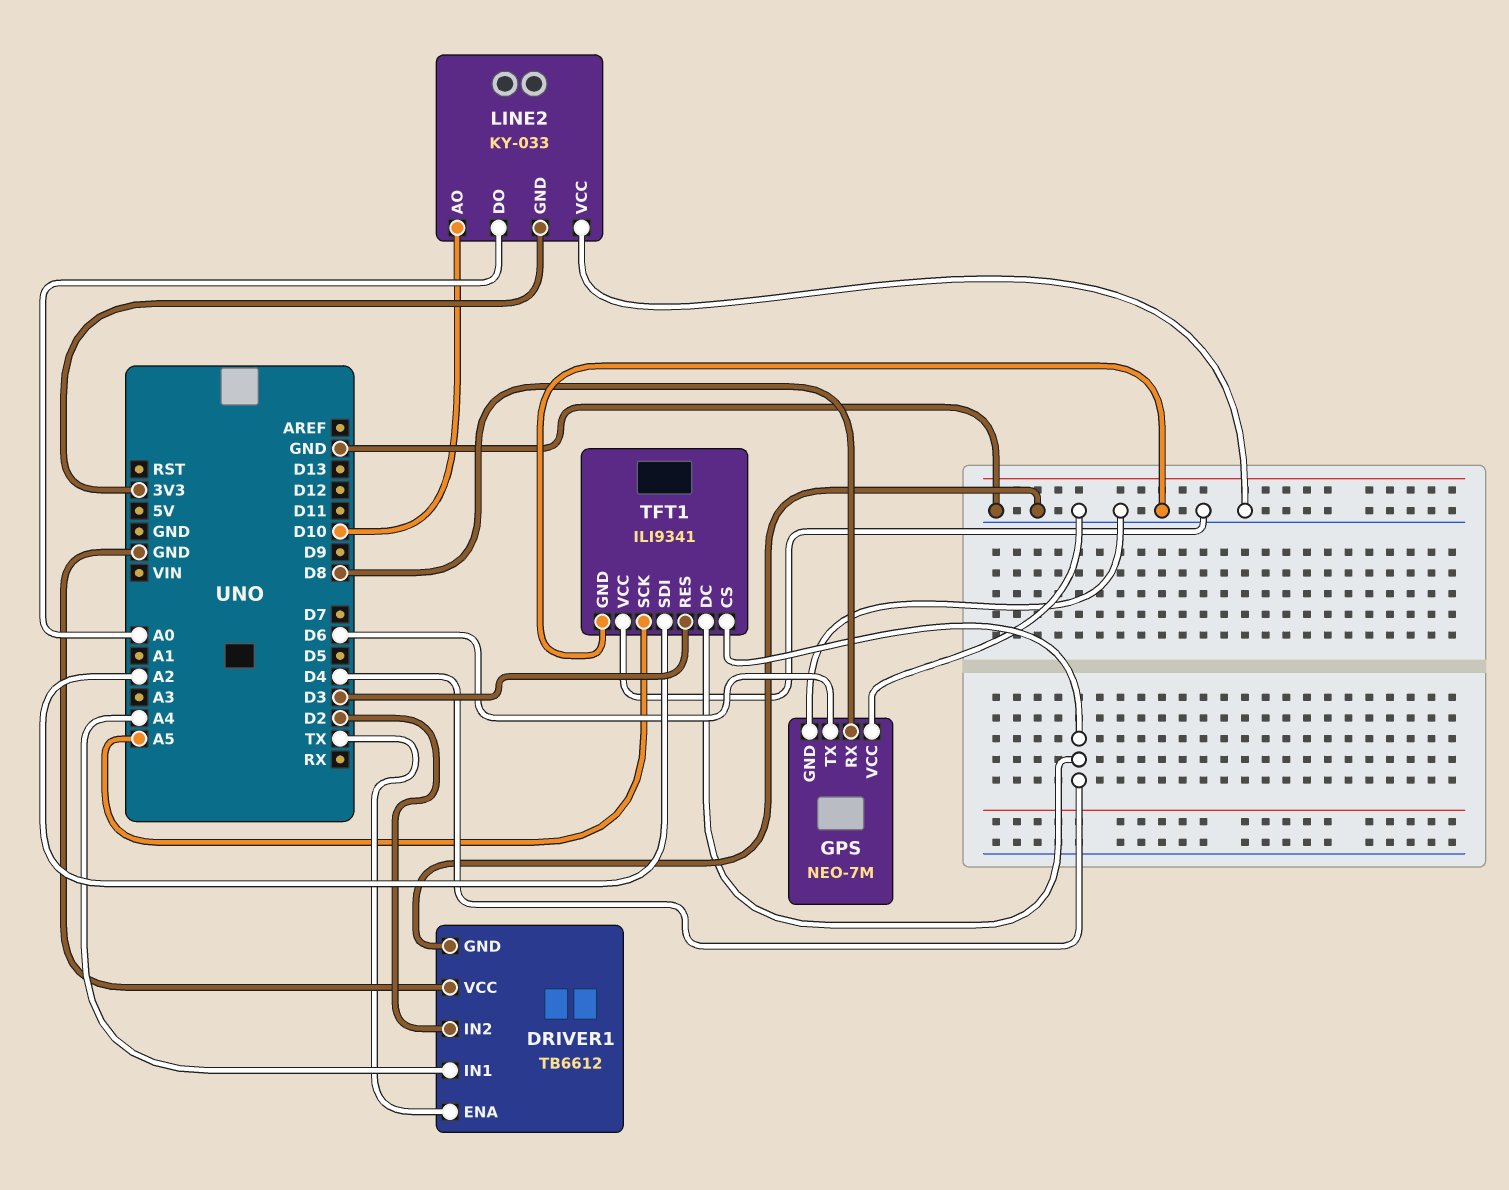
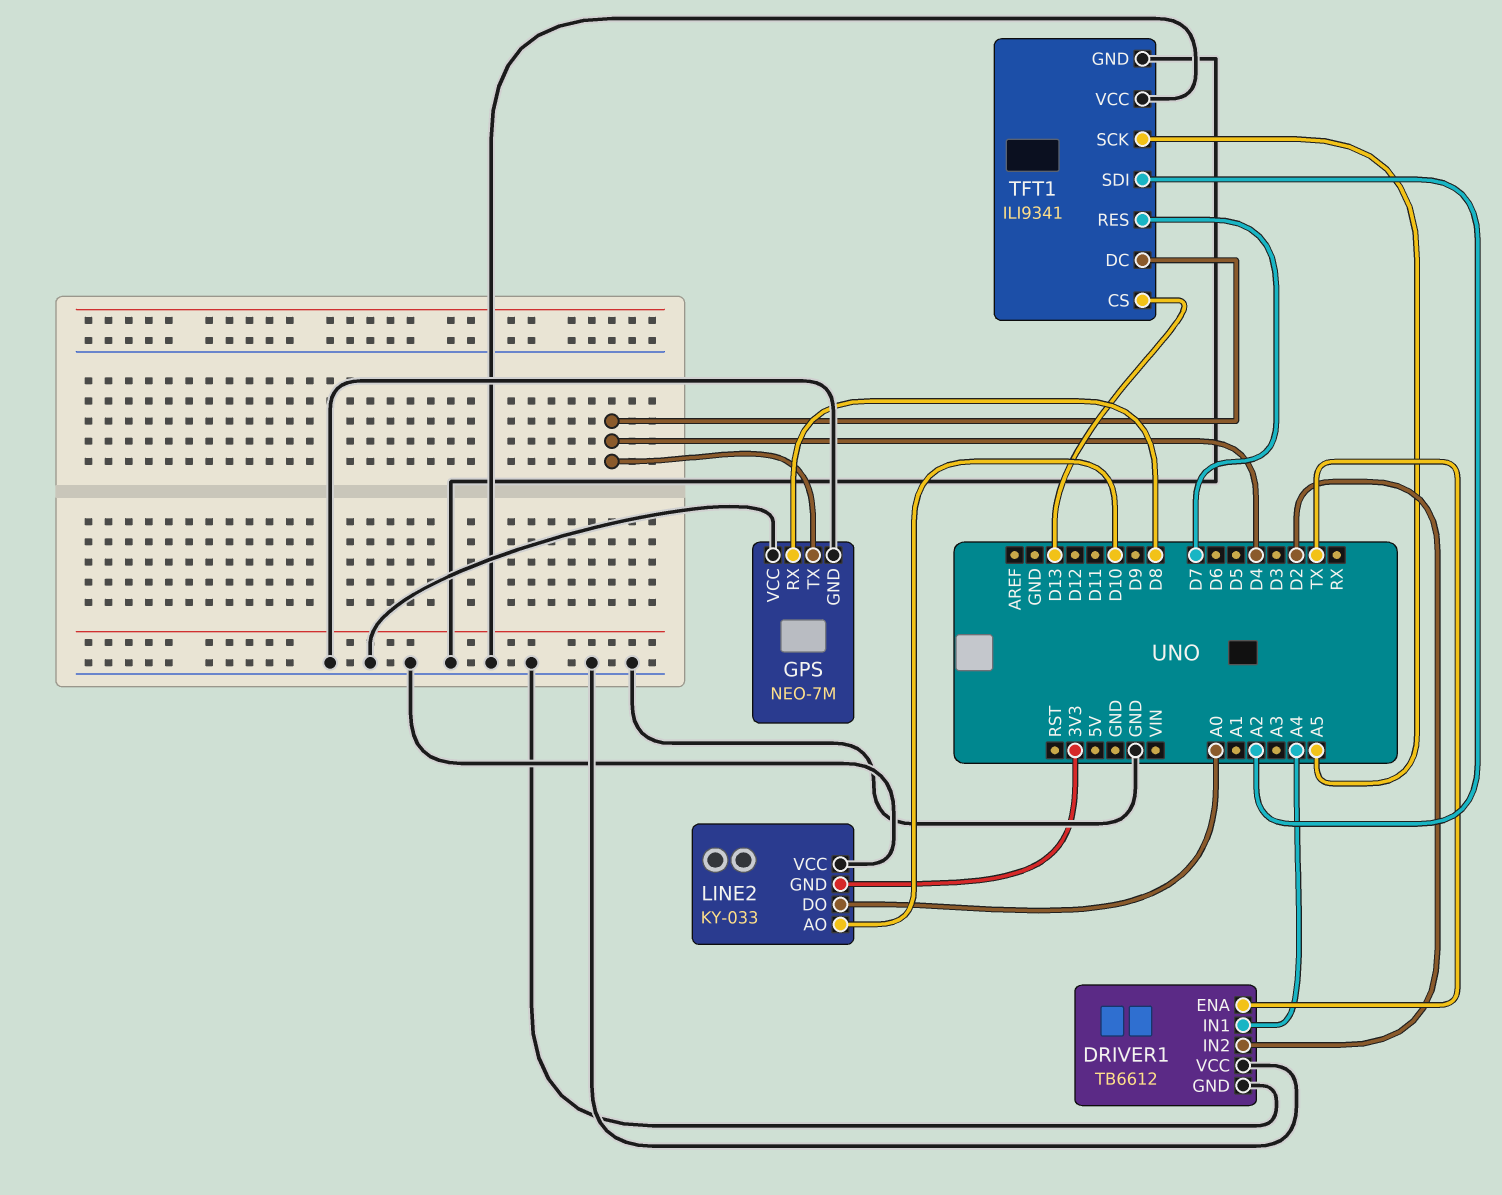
GPS pin TX: D6 -> D4
TFT1 pin CS: D4 -> D13
TFT1 pin RES: D3 -> D7

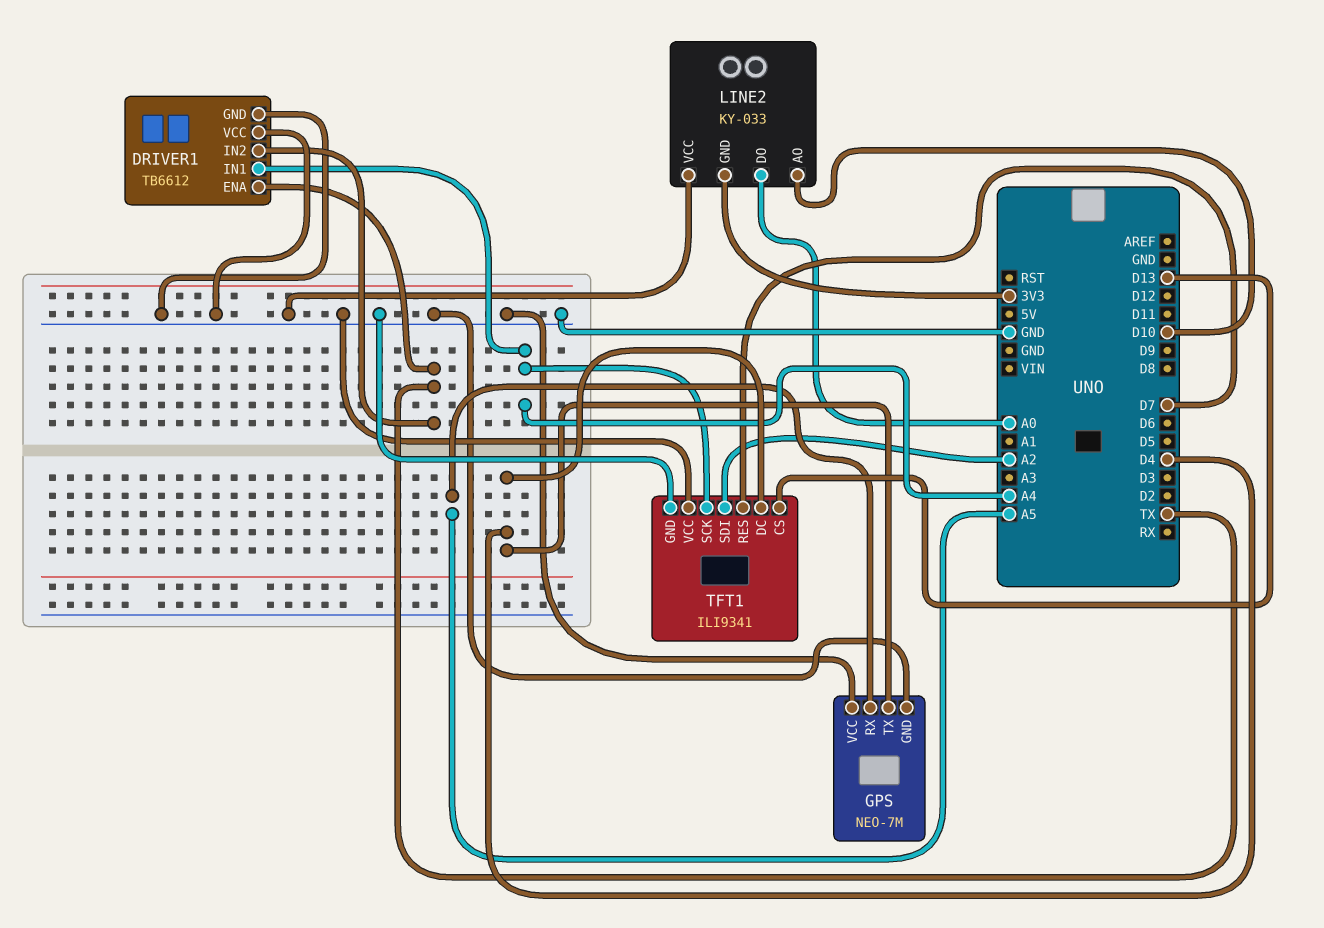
DRIVER1 pin IN2: D2 -> TX
GPS pin RX: D8 -> A5
TFT1 pin SCK: A5 -> A4

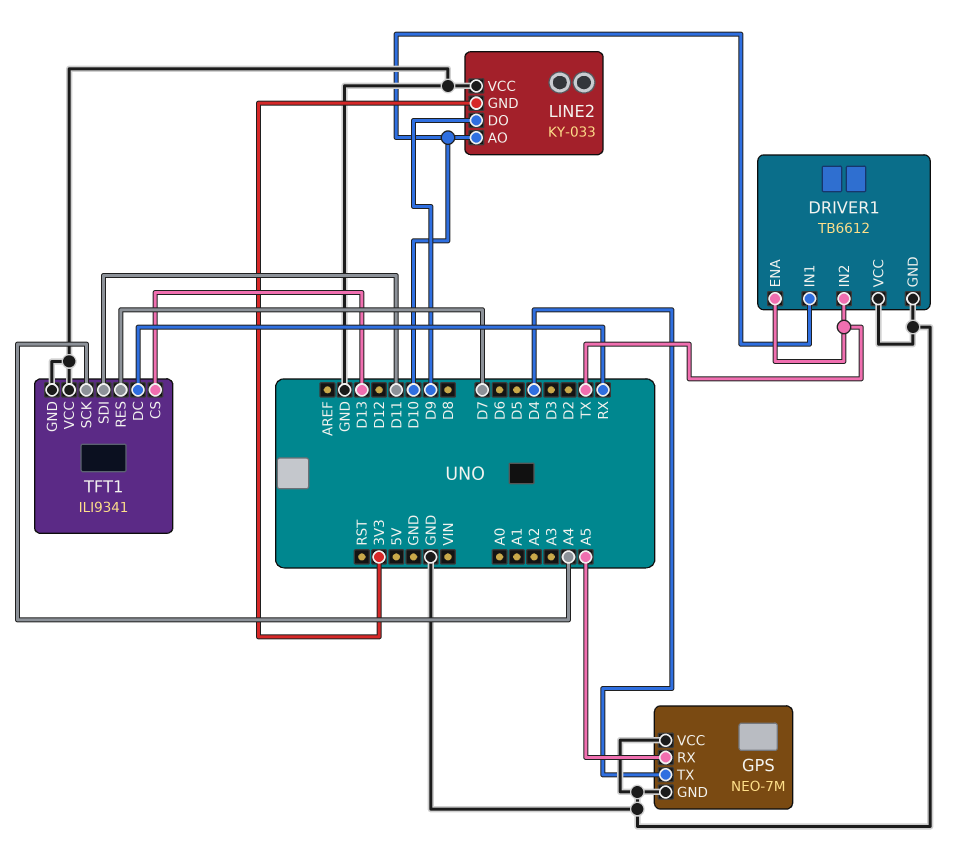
DRIVER1 pin IN1: A4 -> D10
LINE2 pin DO: A0 -> D9
TFT1 pin DC: D4 -> RX
TFT1 pin SDI: A2 -> D11

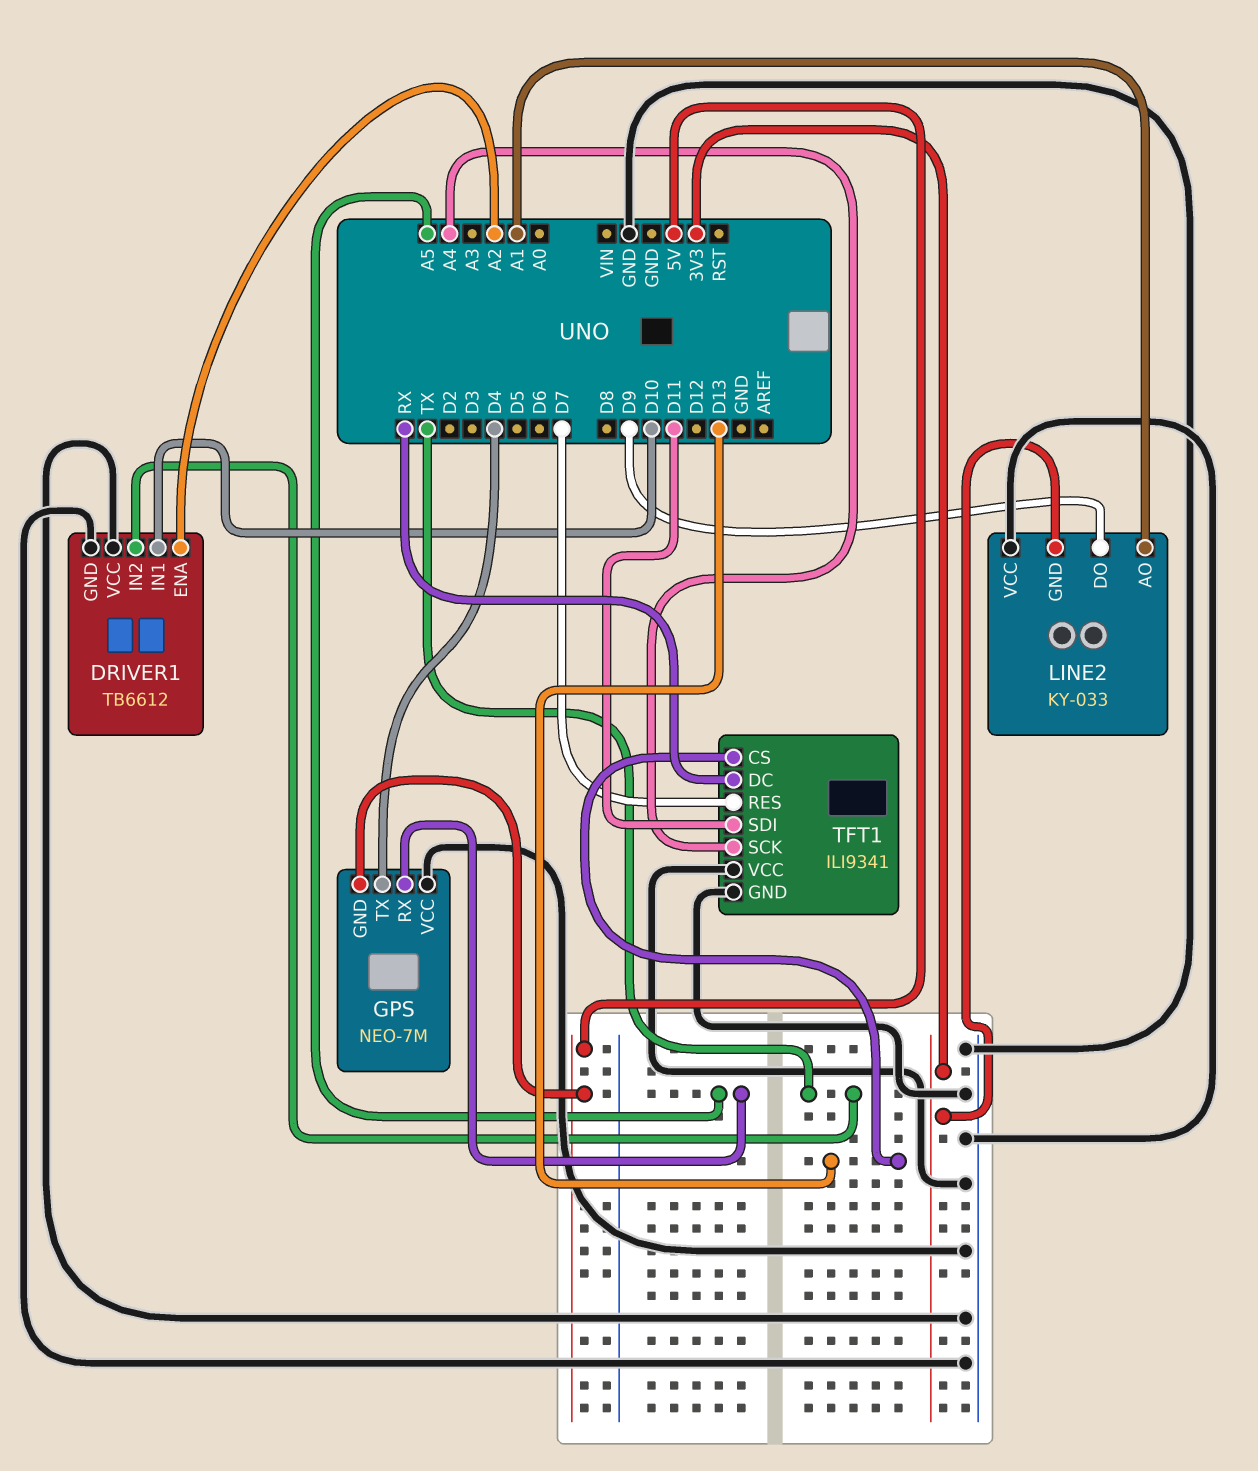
DRIVER1 pin ENA: TX -> A2
GPS pin GND: GND -> 5V
LINE2 pin AO: D10 -> A1

